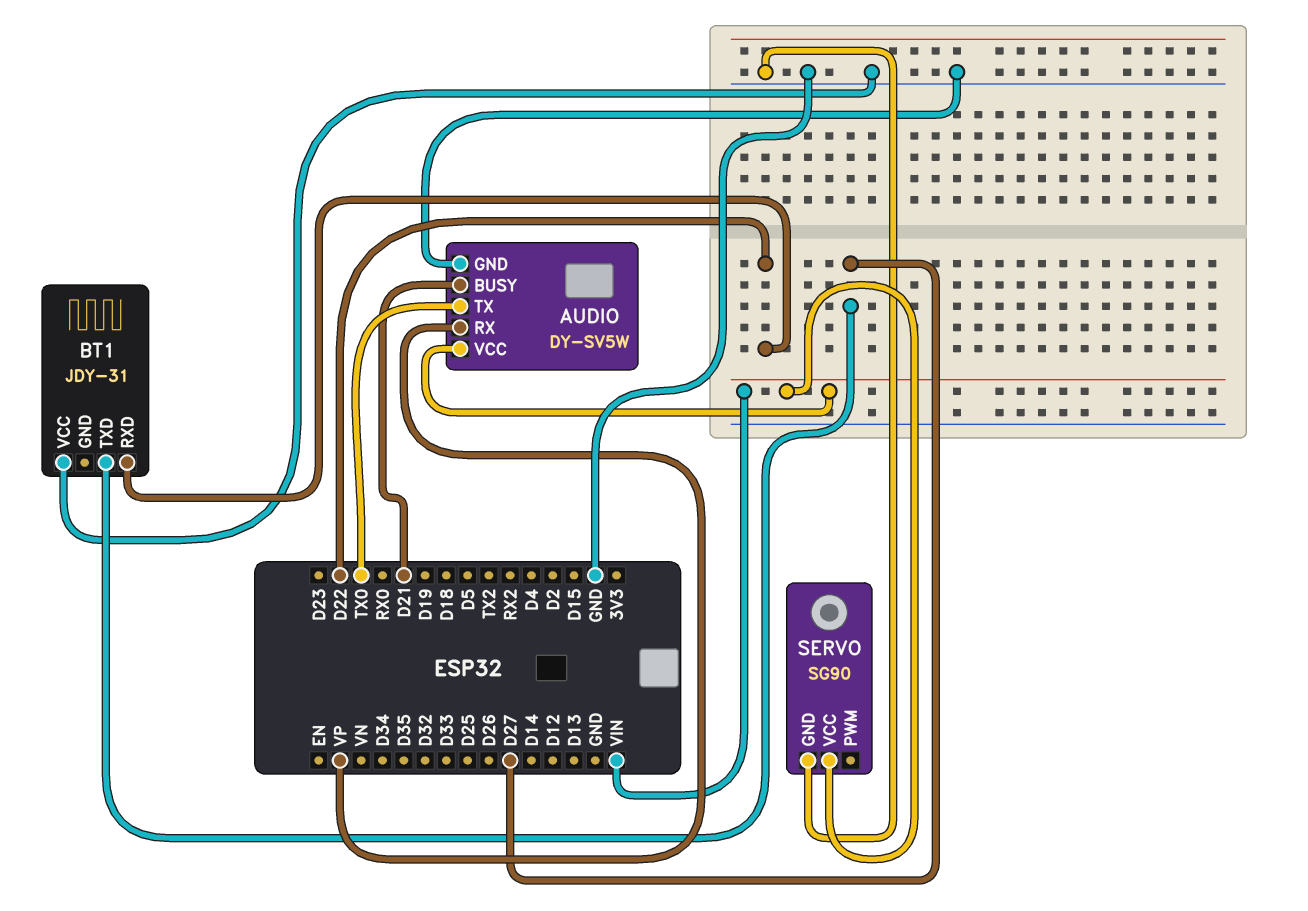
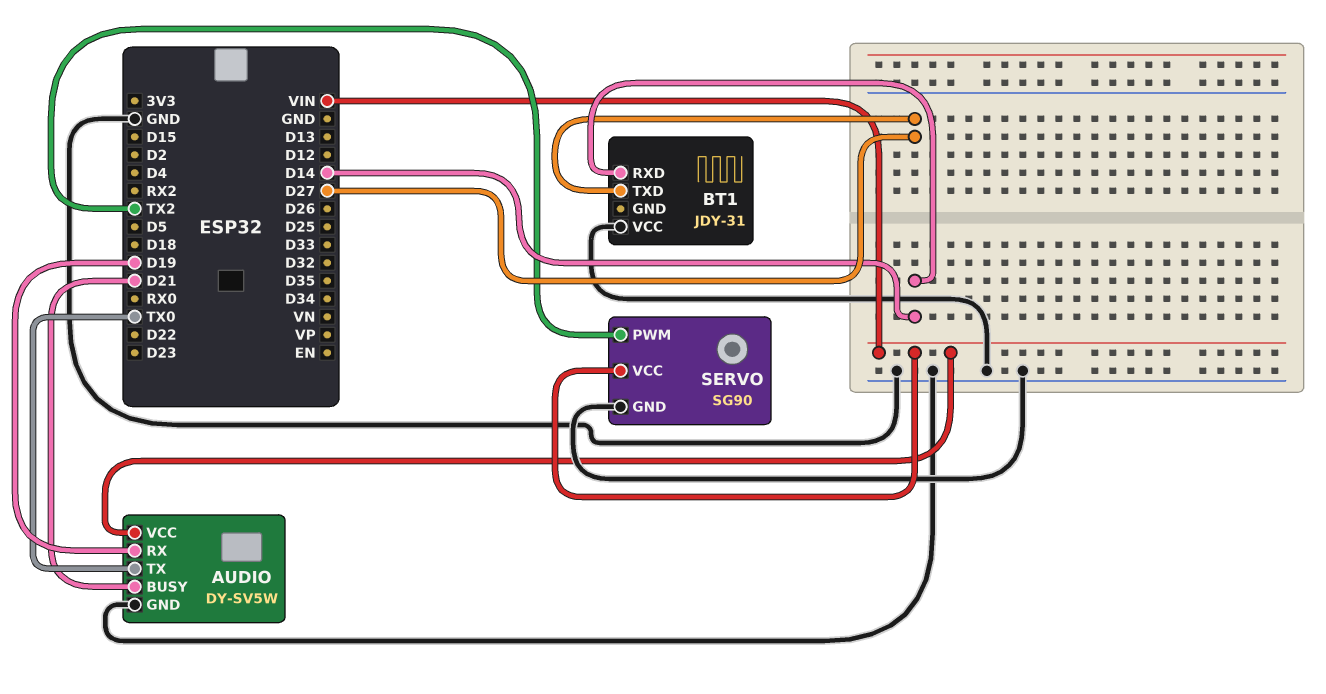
AUDIO pin RX: VP -> D19
BT1 pin RXD: D22 -> D14
SERVO pin PWM: none -> TX2

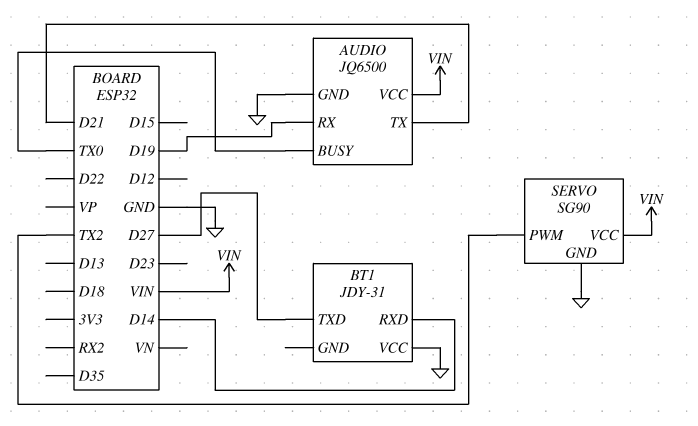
AUDIO: DY-SV5W -> JQ6500
AUDIO pin BUSY: D21 -> TX0
AUDIO pin TX: TX0 -> D21

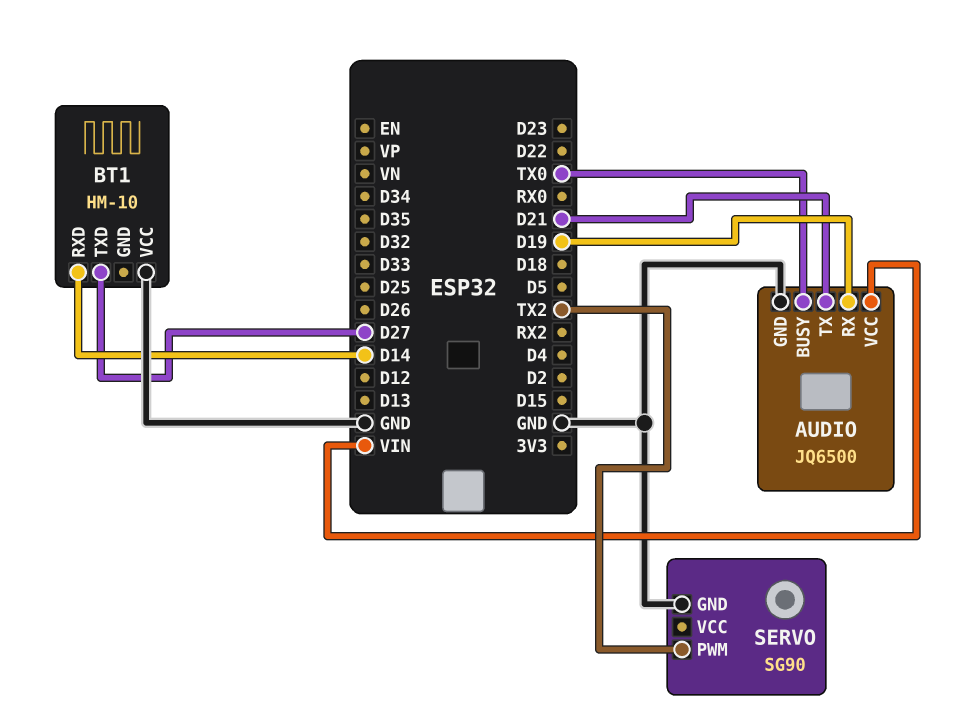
BT1: JDY-31 -> HM-10
SERVO pin VCC: VIN -> none

